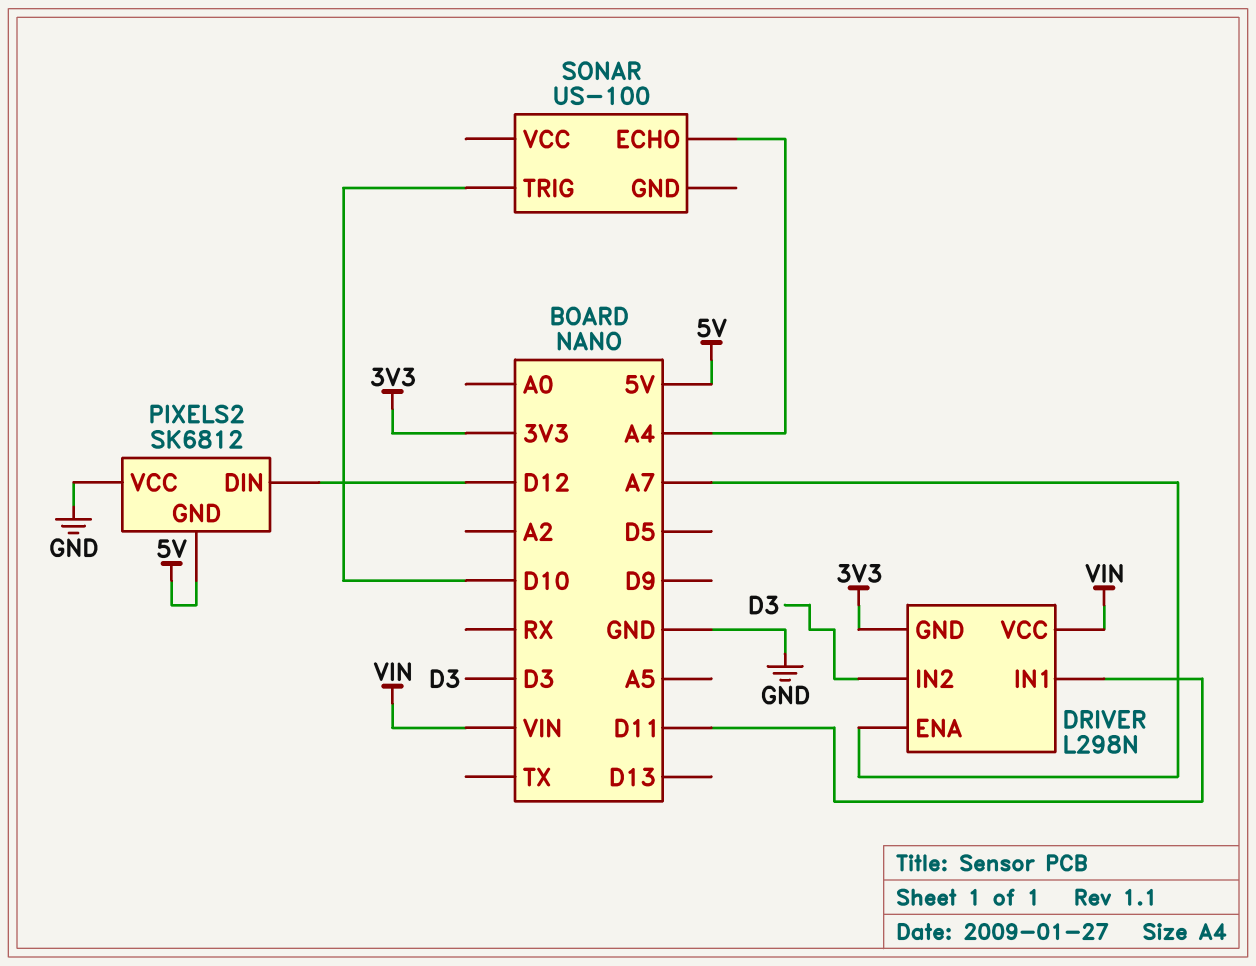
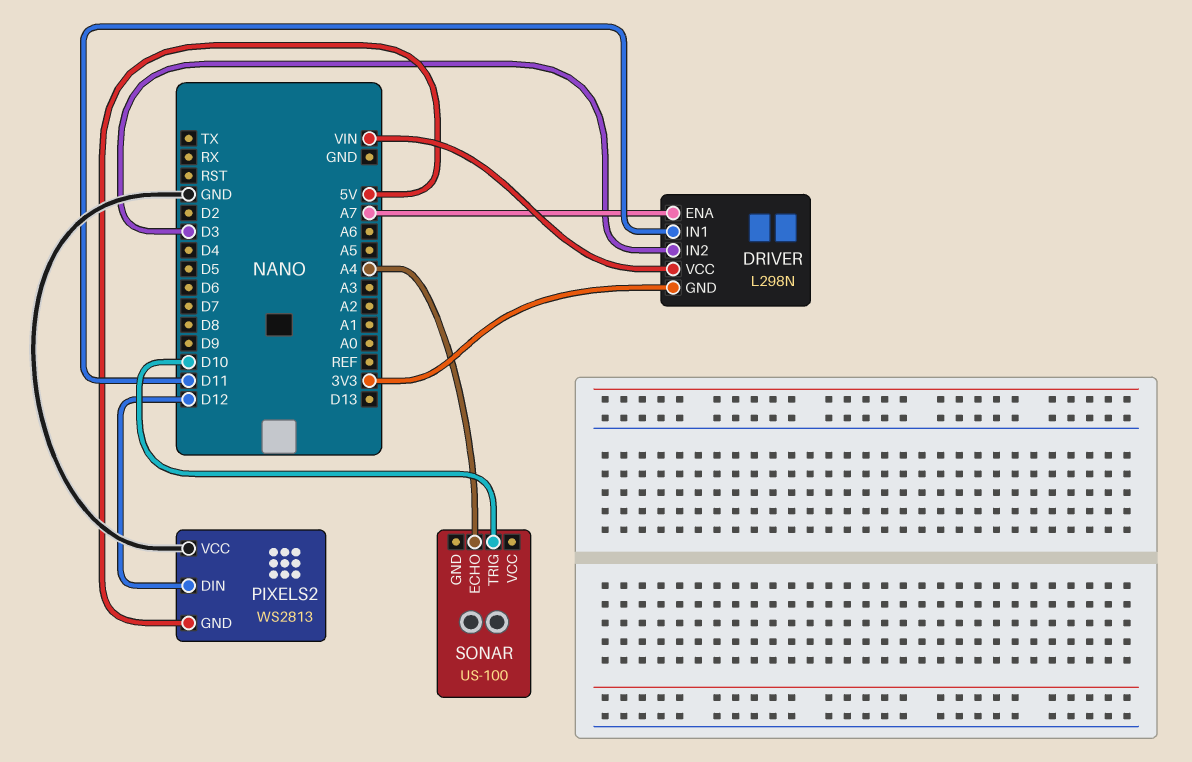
PIXELS2: SK6812 -> WS2813

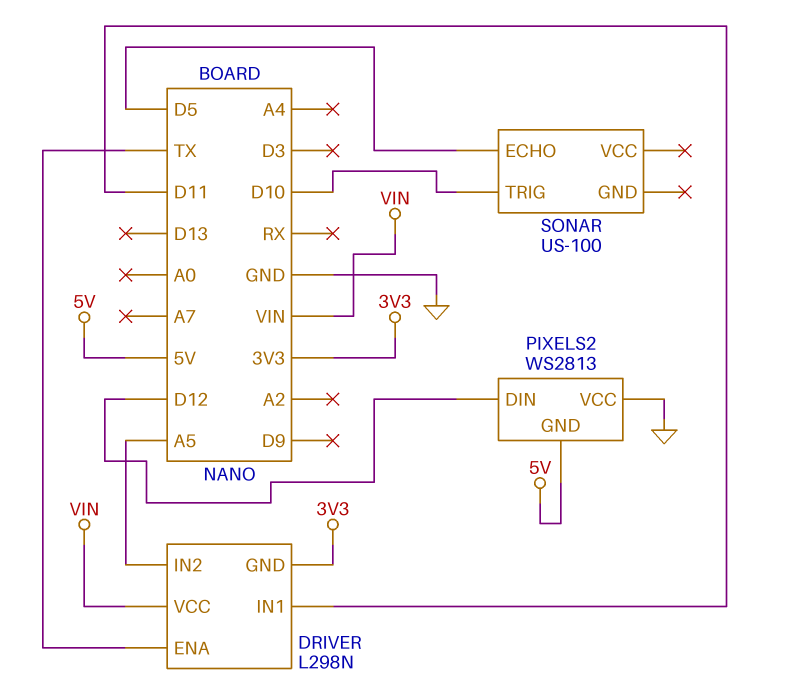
DRIVER pin ENA: A7 -> TX
DRIVER pin IN2: D3 -> A5
SONAR pin ECHO: A4 -> D5

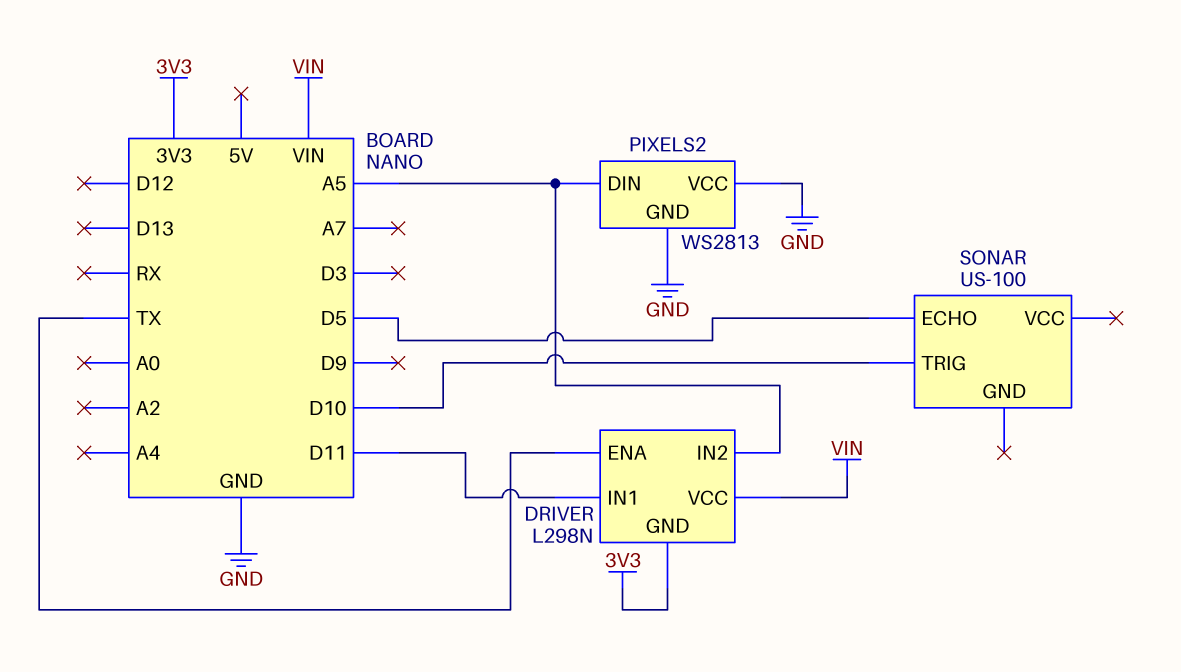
PIXELS2 pin DIN: D12 -> A5
PIXELS2 pin GND: 5V -> GND

